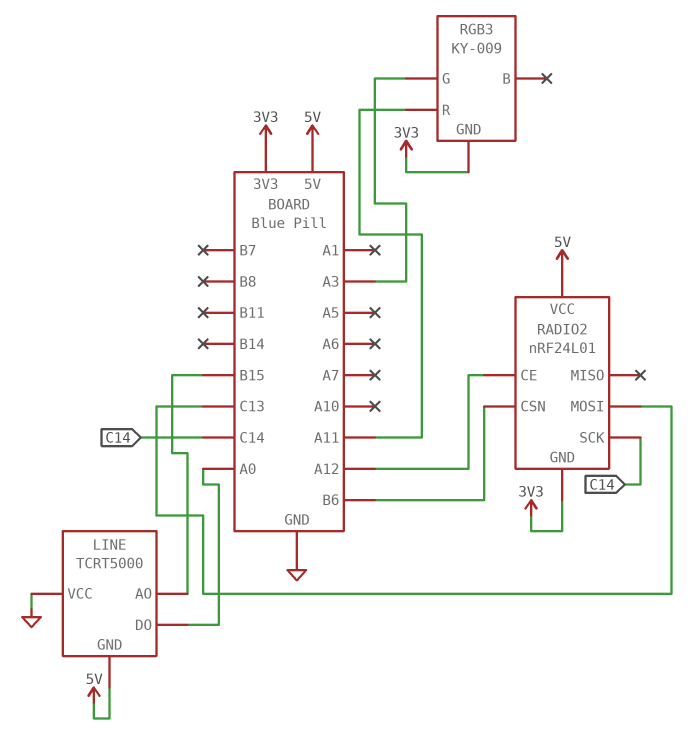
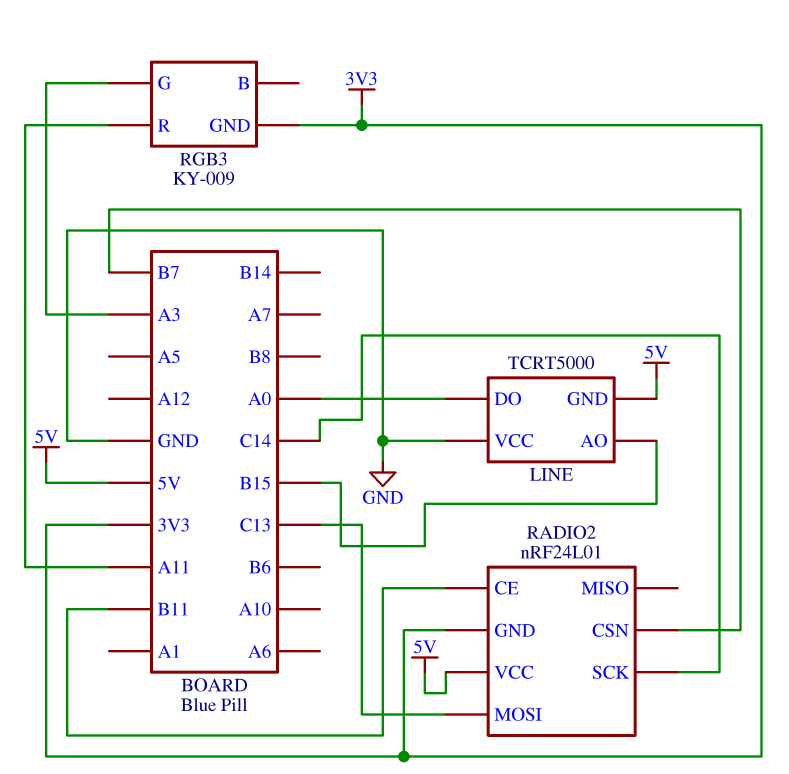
RADIO2 pin CE: A12 -> B11
RADIO2 pin CSN: B6 -> B7

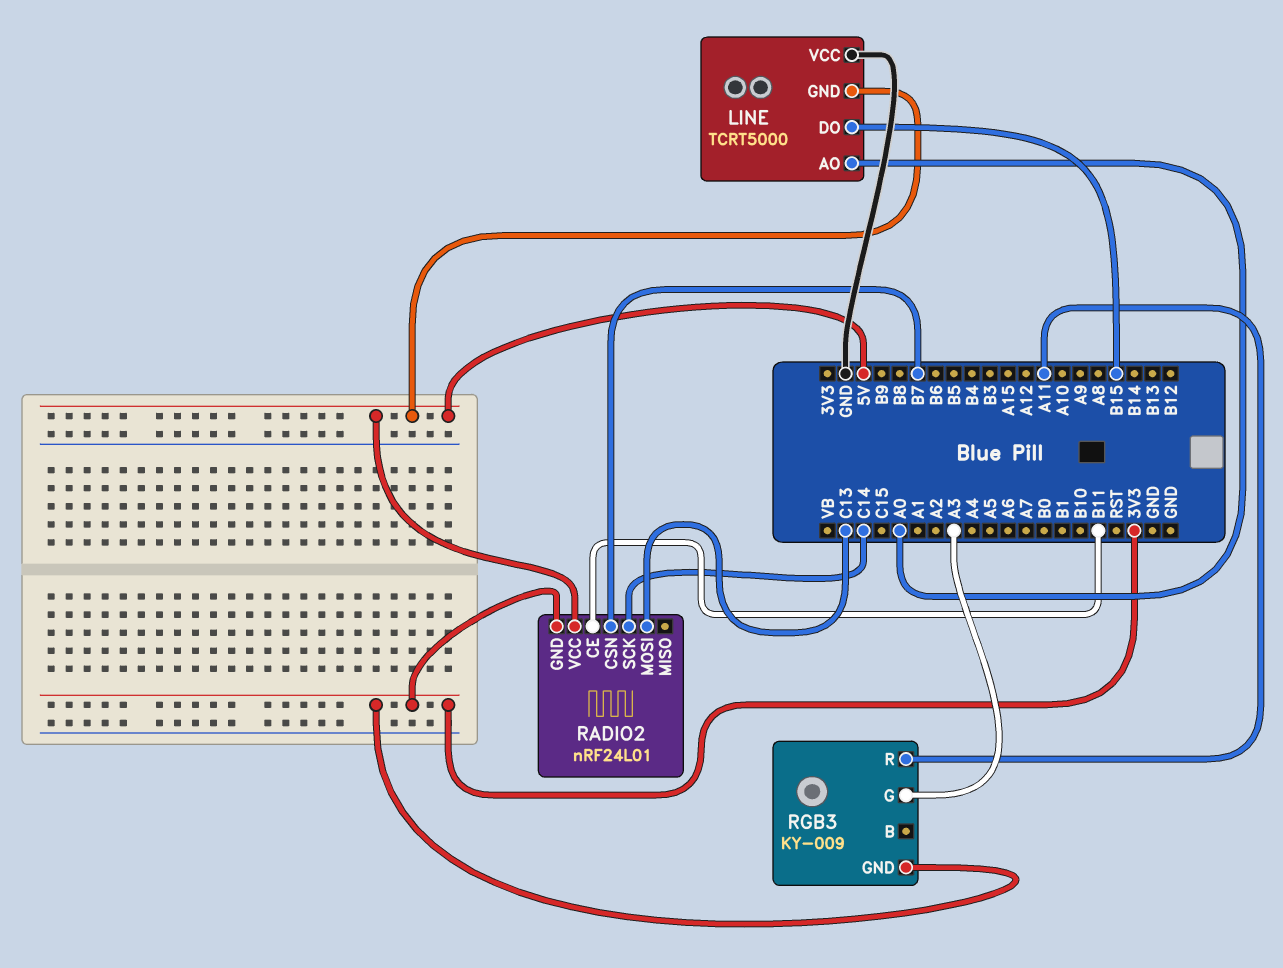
LINE pin AO: B15 -> A0
LINE pin DO: A0 -> B15

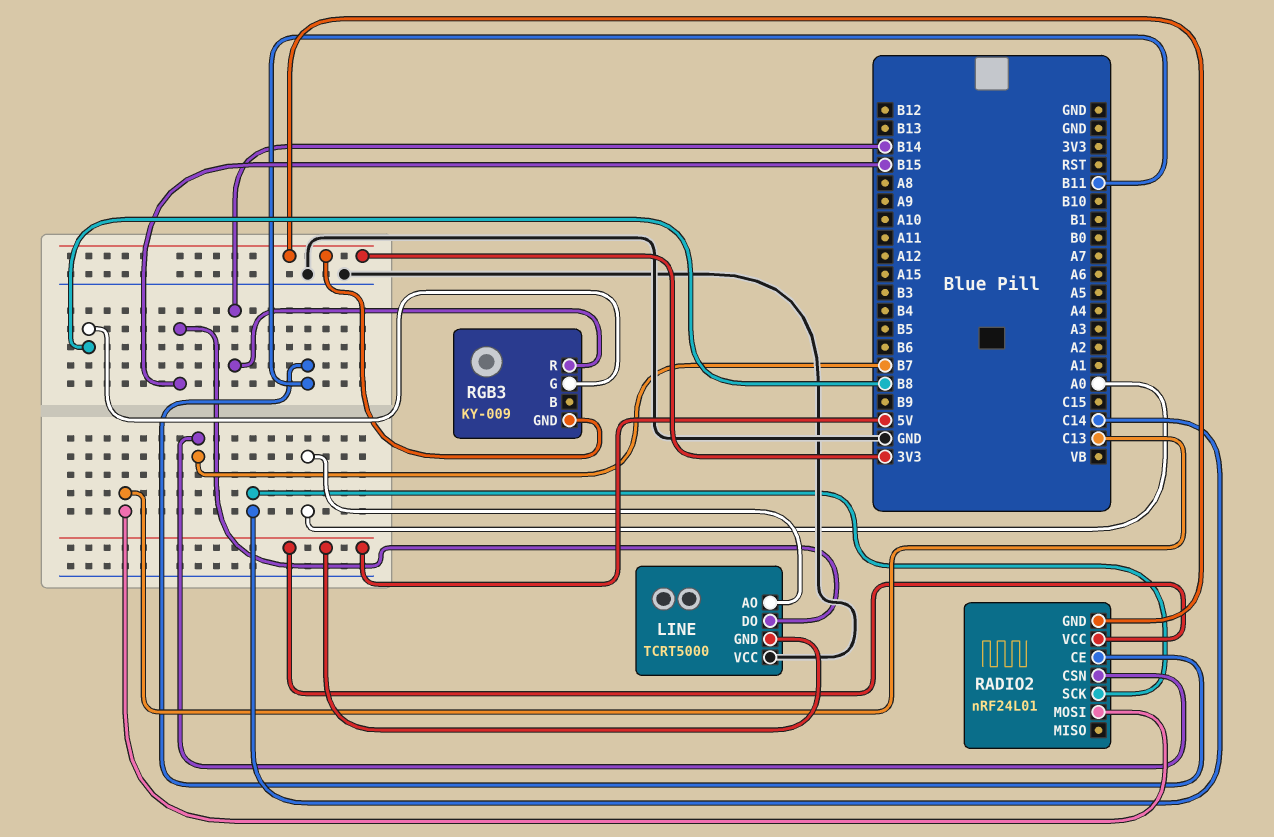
RGB3 pin G: A3 -> B8
RGB3 pin R: A11 -> B14

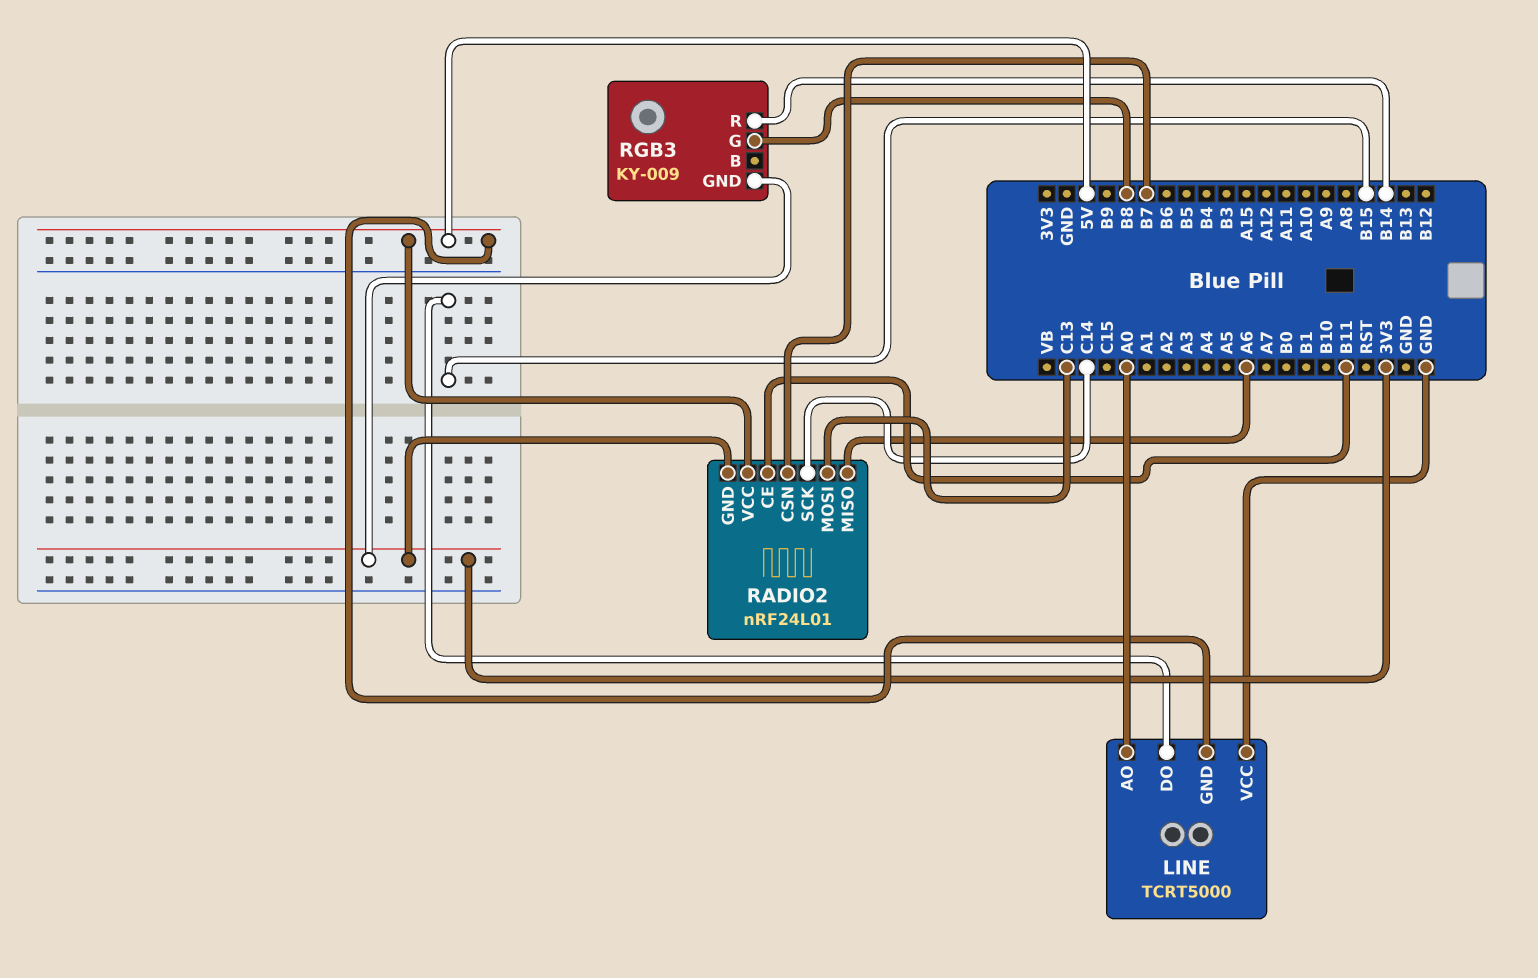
RADIO2 pin MISO: none -> A6

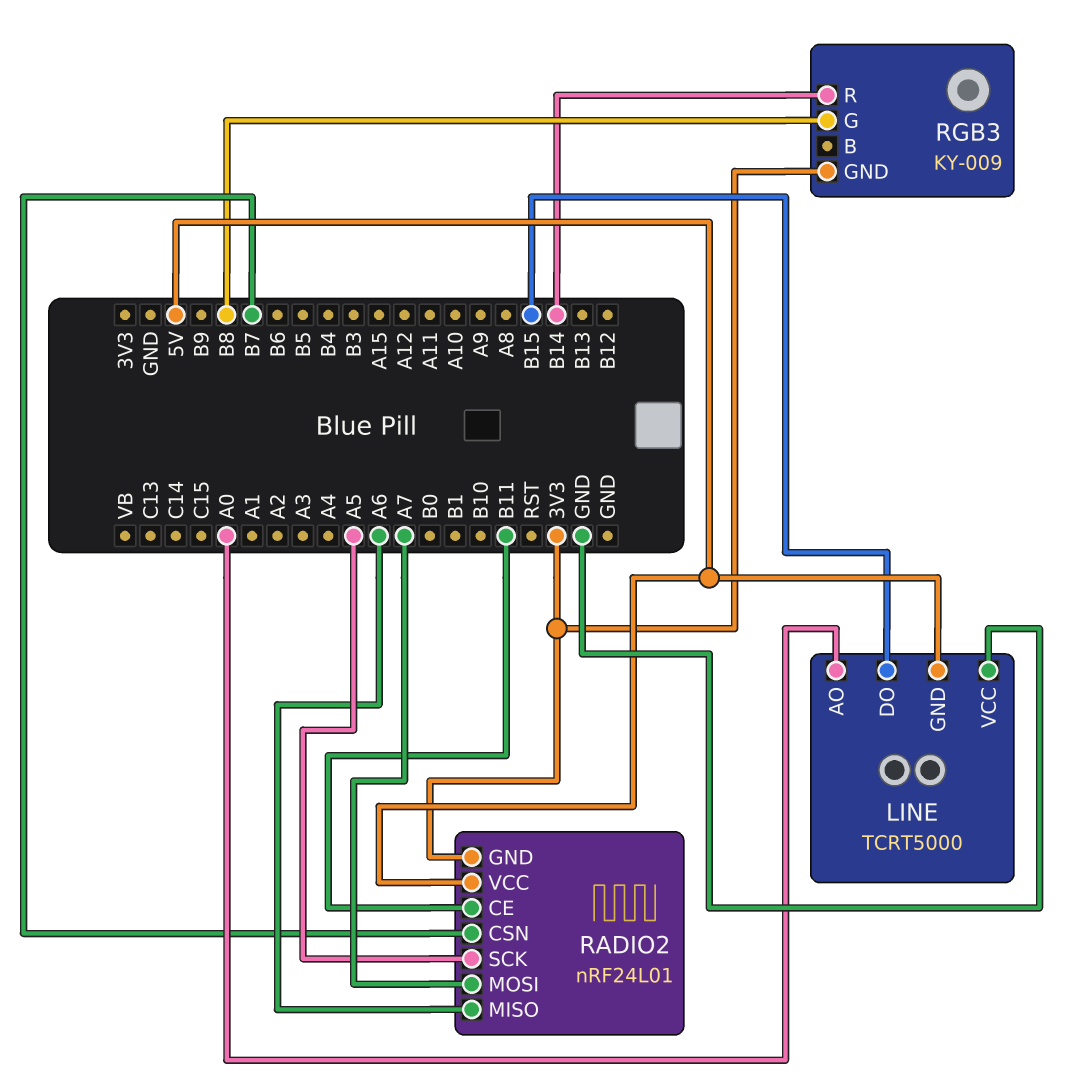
RADIO2 pin MOSI: C13 -> A7
RADIO2 pin SCK: C14 -> A5

